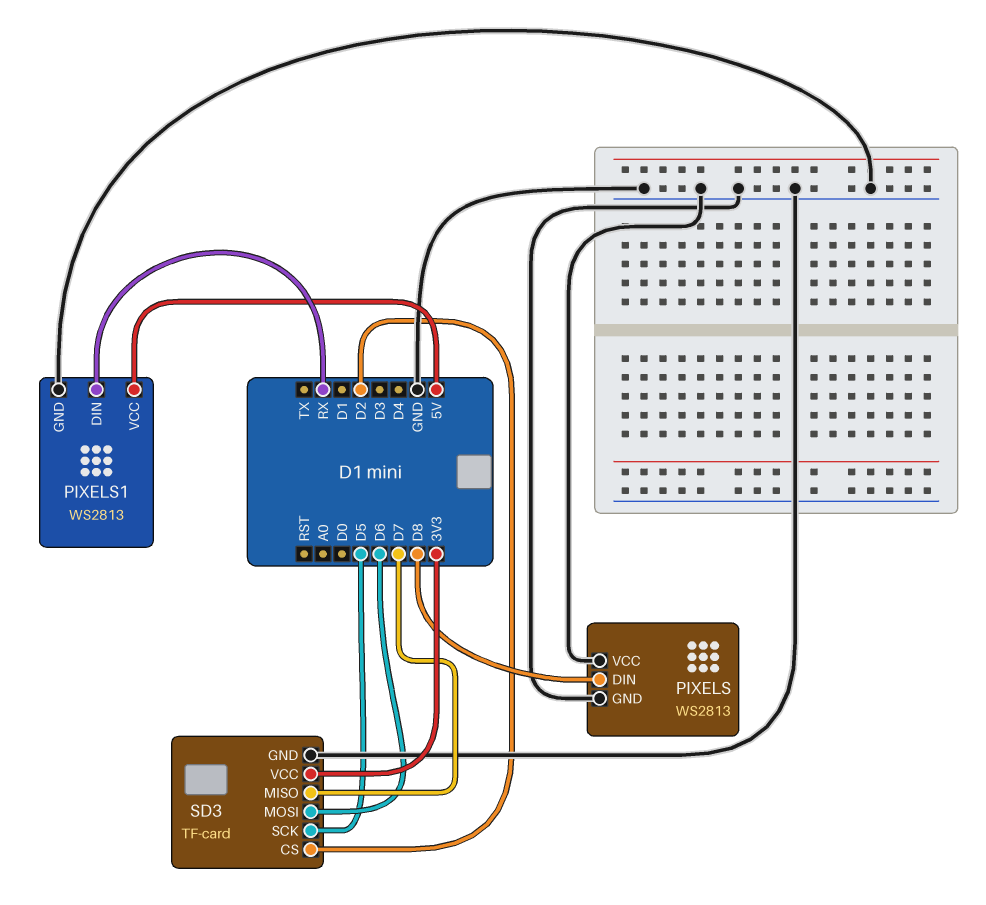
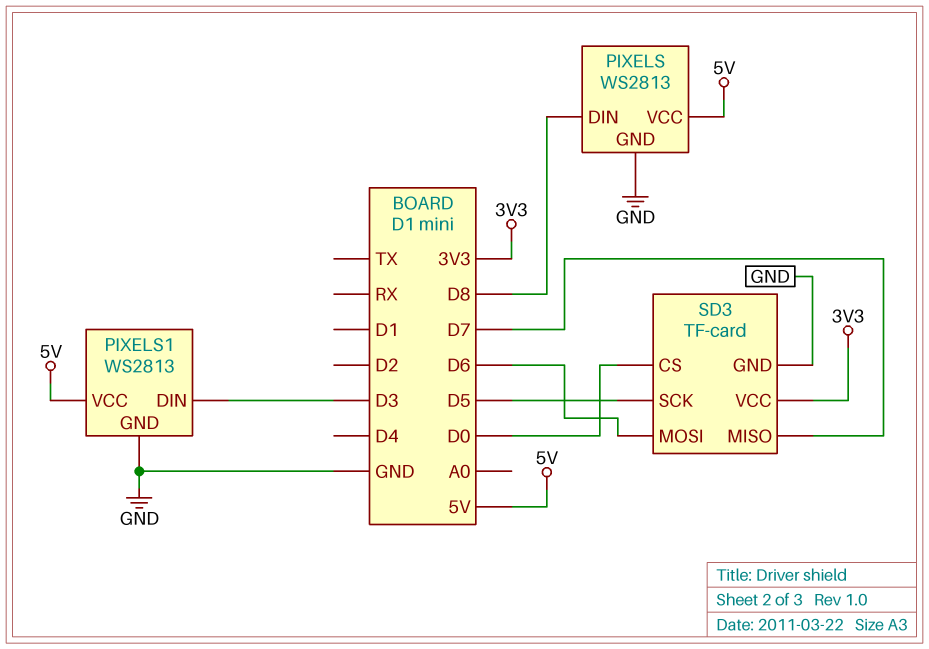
PIXELS pin VCC: GND -> 5V
PIXELS1 pin DIN: RX -> D3
SD3 pin CS: D2 -> D0

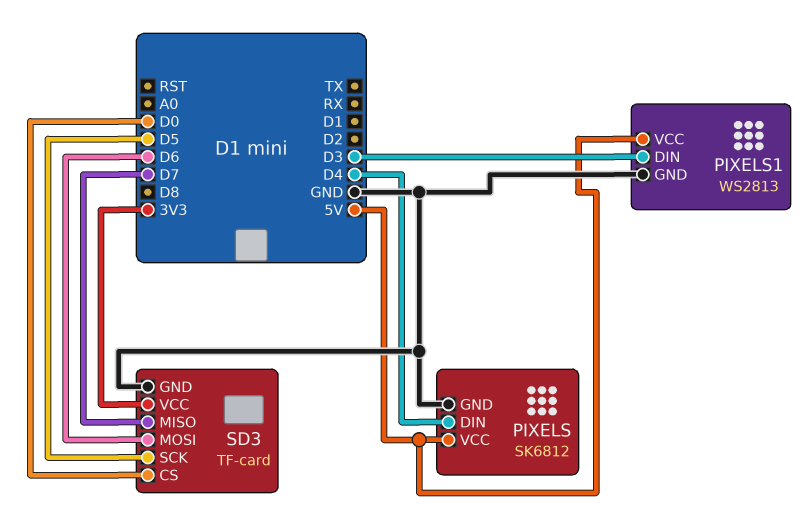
PIXELS: WS2813 -> SK6812
PIXELS pin DIN: D8 -> D4

